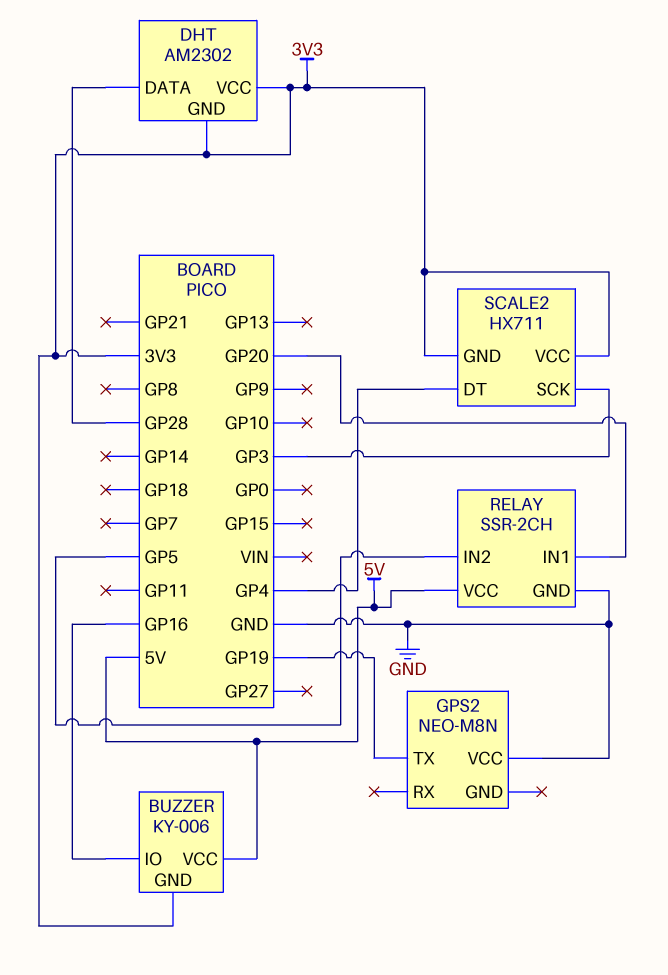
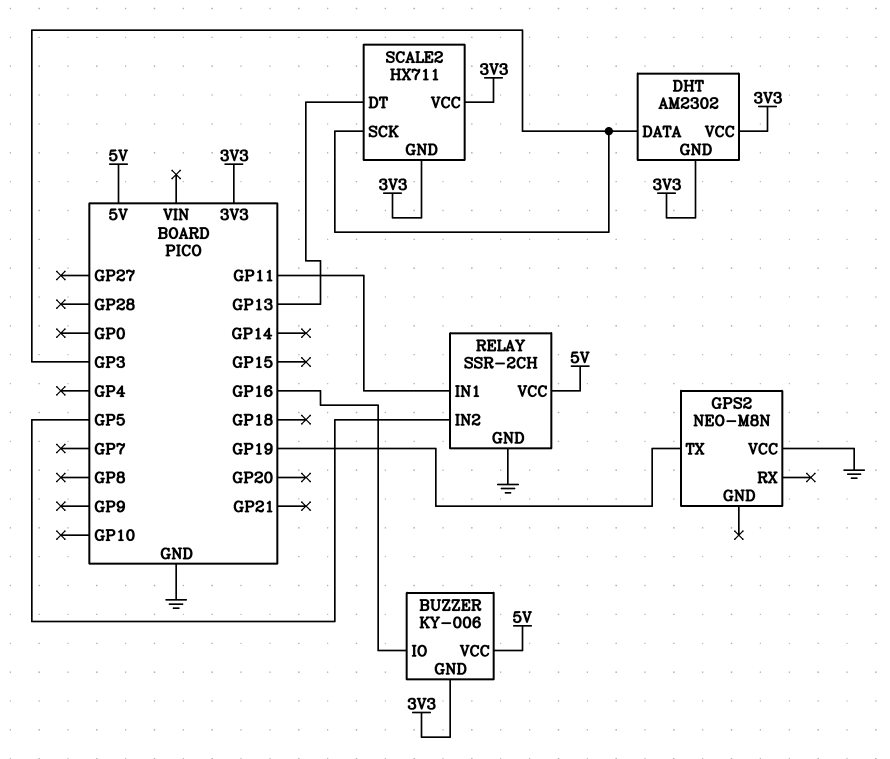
DHT pin DATA: GP28 -> GP3
RELAY pin IN1: GP20 -> GP11
SCALE2 pin DT: GP4 -> GP13

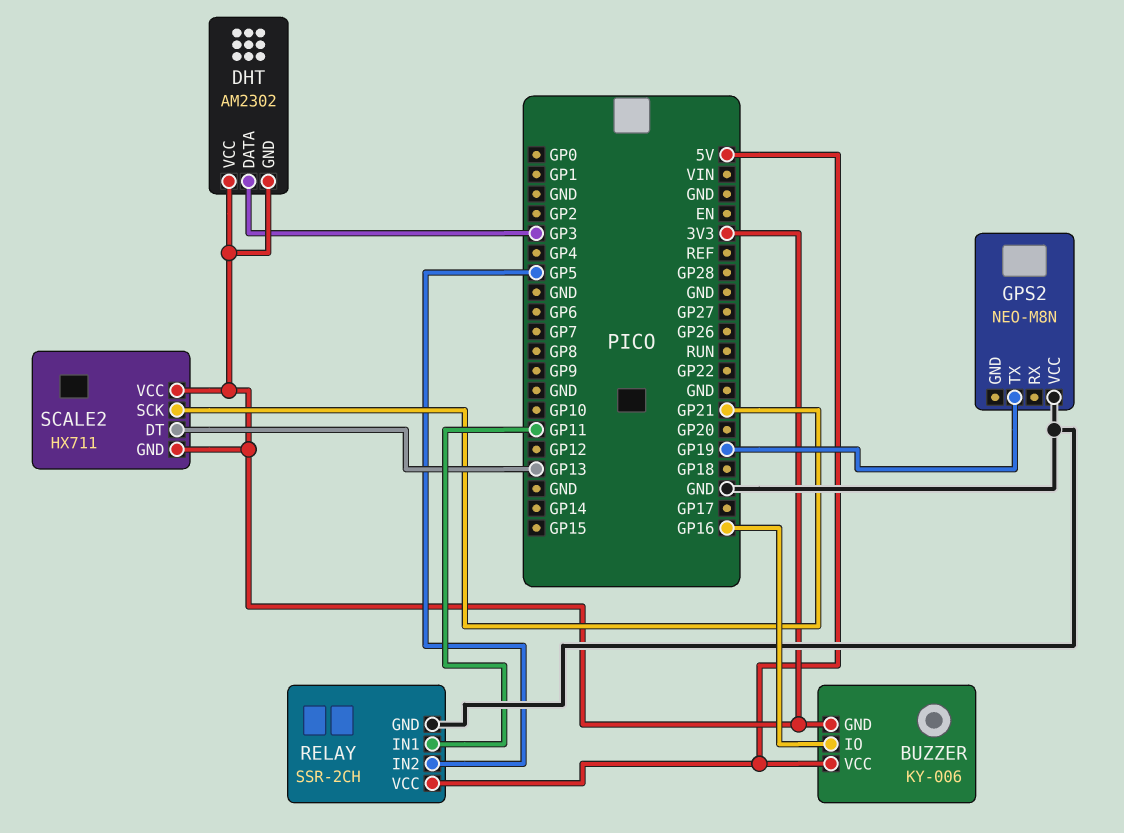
SCALE2 pin SCK: GP3 -> GP21

